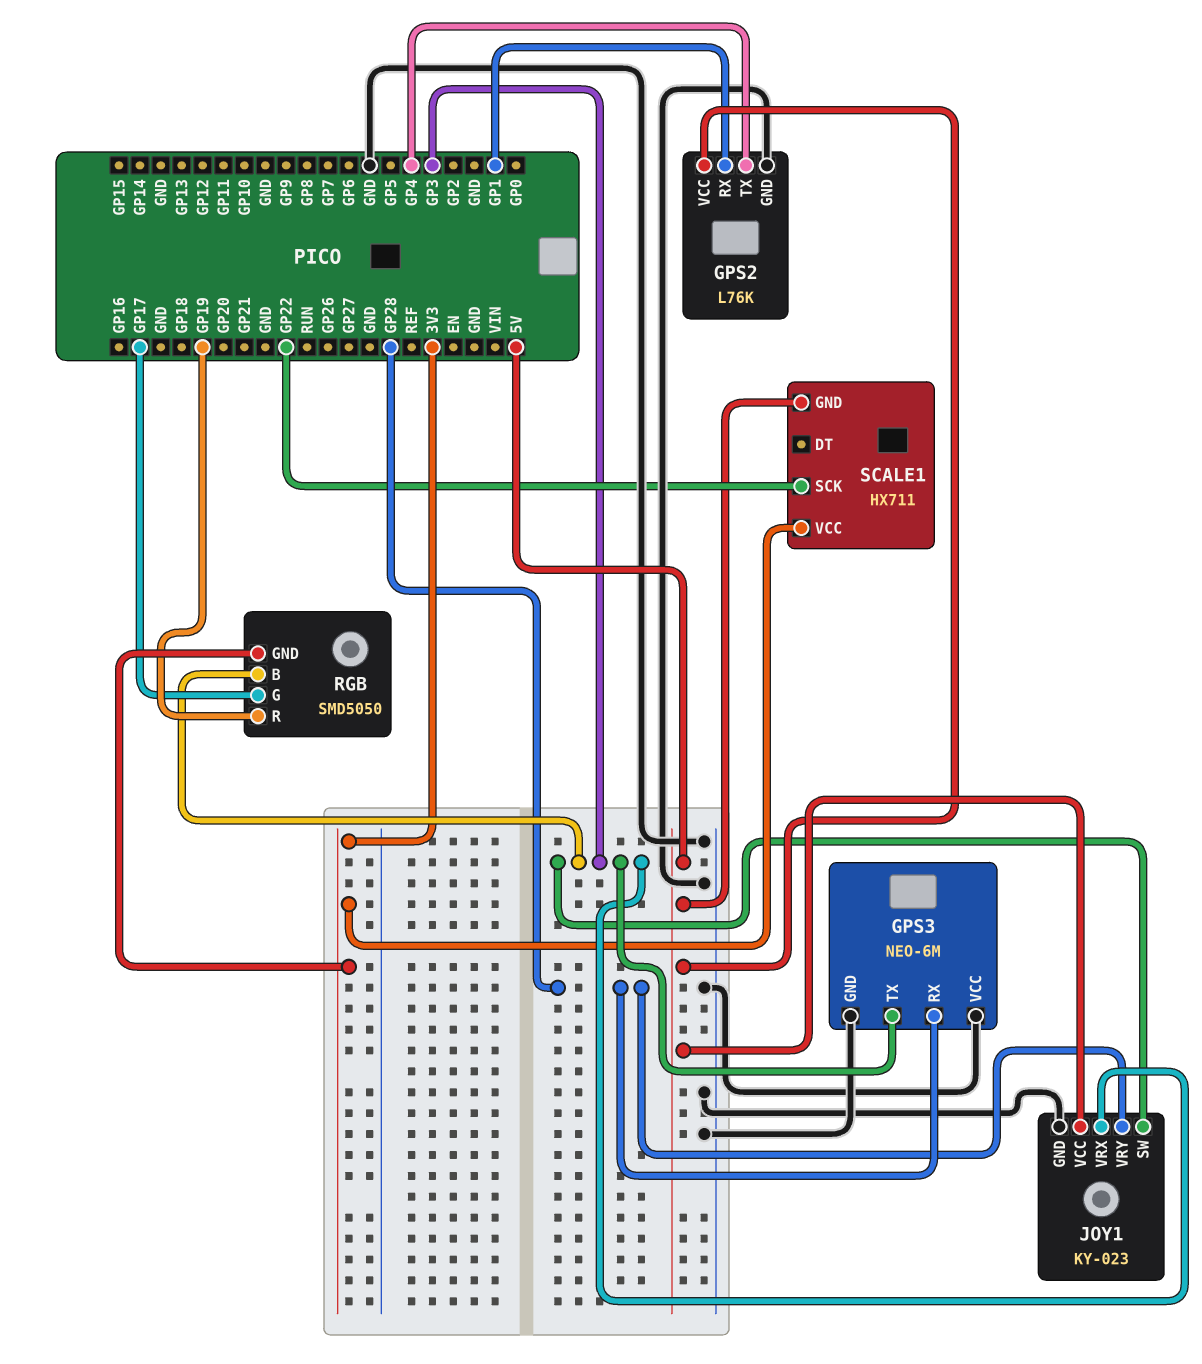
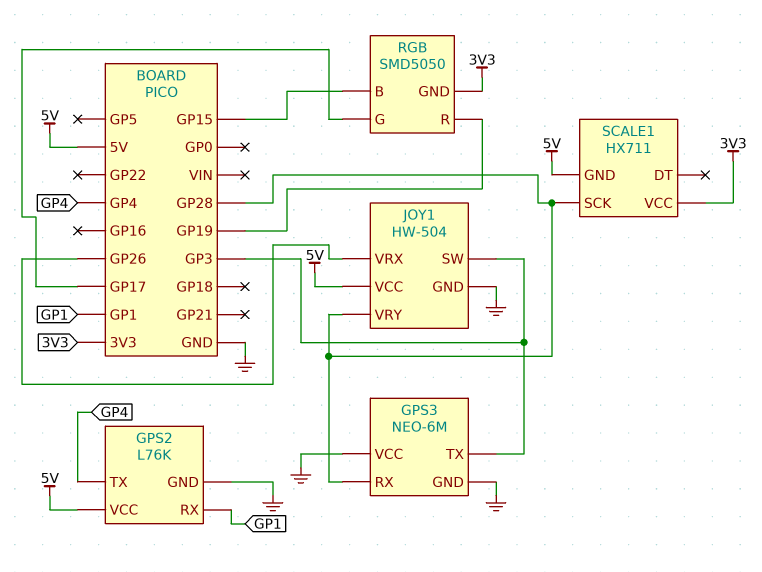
JOY1: KY-023 -> HW-504
JOY1 pin VRX: GP3 -> GP26
RGB pin B: GP3 -> GP15
SCALE1 pin SCK: GP22 -> GP28

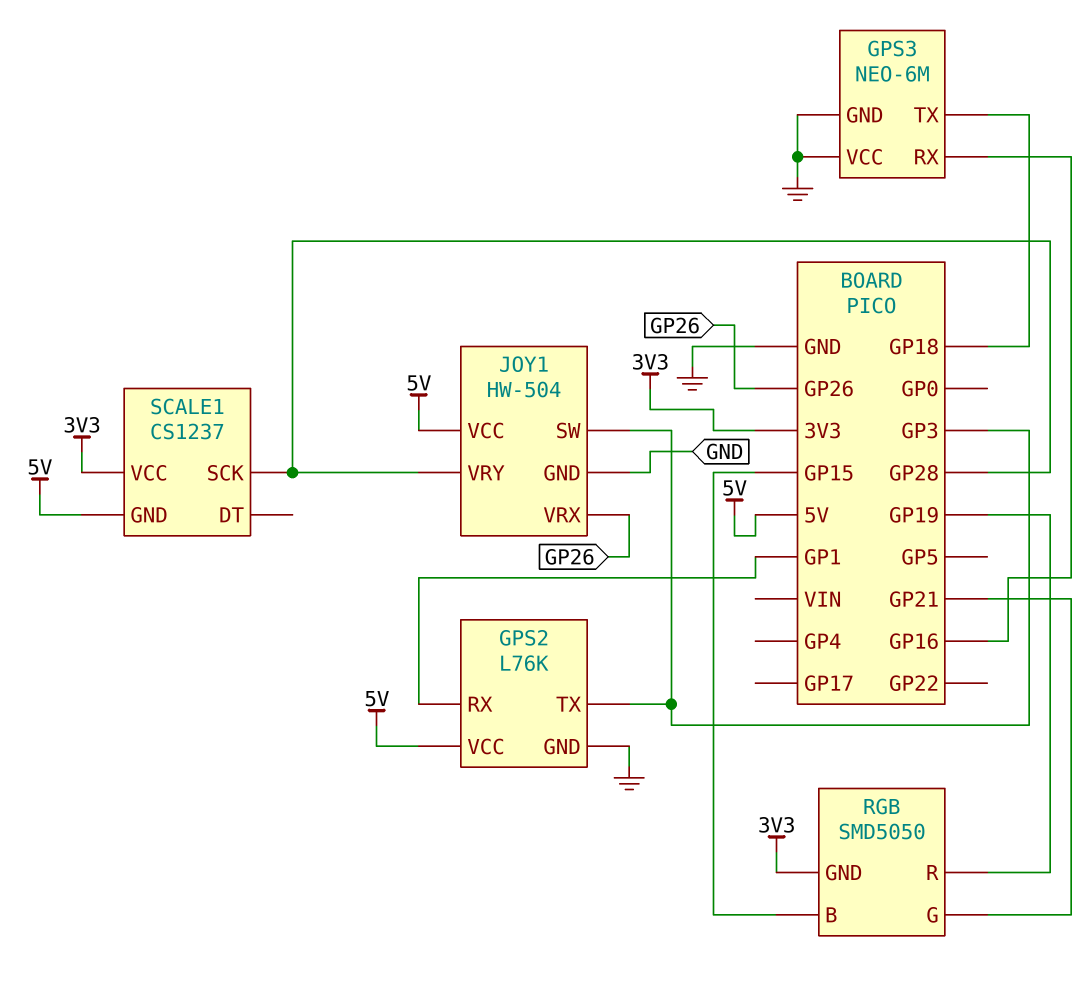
GPS2 pin TX: GP4 -> GP3
GPS3 pin RX: GP28 -> GP16
GPS3 pin TX: GP3 -> GP18
RGB pin G: GP17 -> GP21
SCALE1: HX711 -> CS1237

